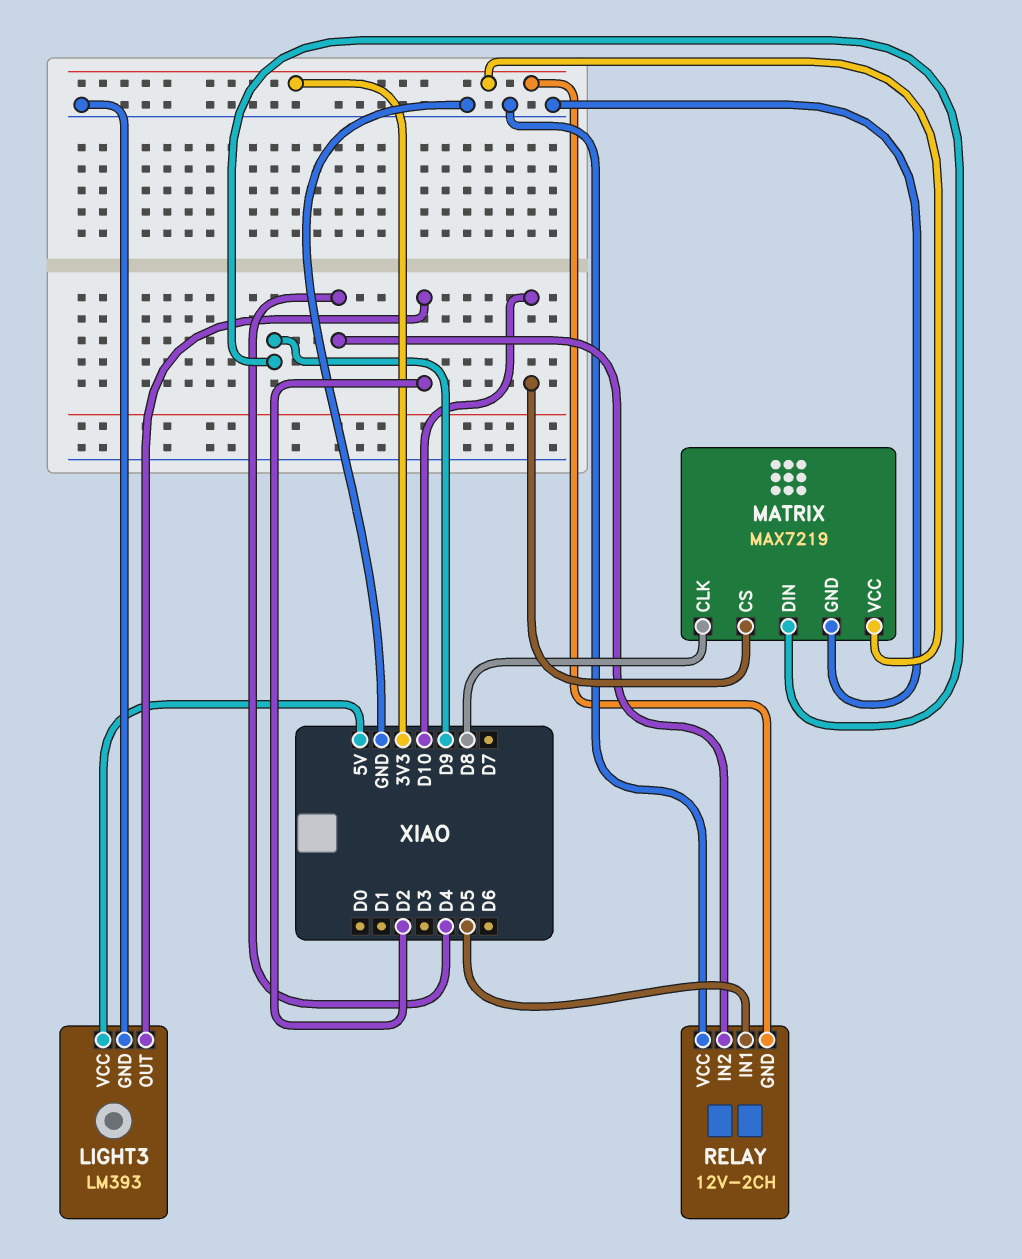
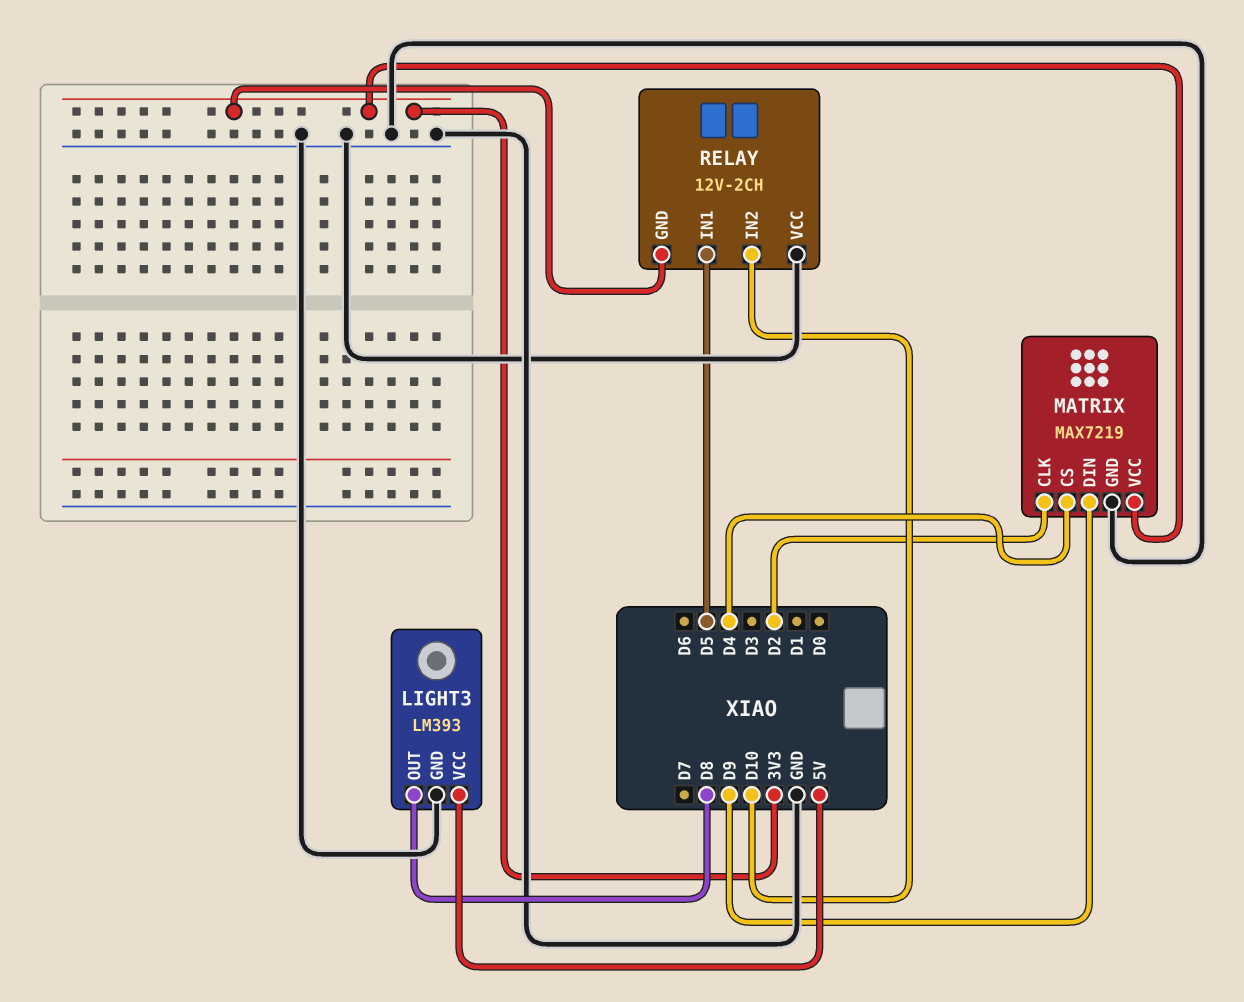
LIGHT3 pin OUT: D2 -> D8
MATRIX pin CLK: D8 -> D2
MATRIX pin CS: D10 -> D4
RELAY pin IN2: D4 -> D10

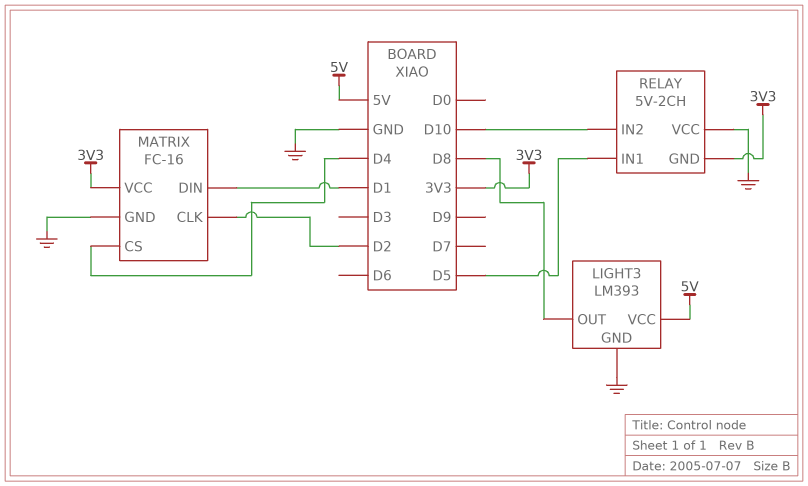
MATRIX: MAX7219 -> FC-16
MATRIX pin DIN: D9 -> D1
RELAY: 12V-2CH -> 5V-2CH

